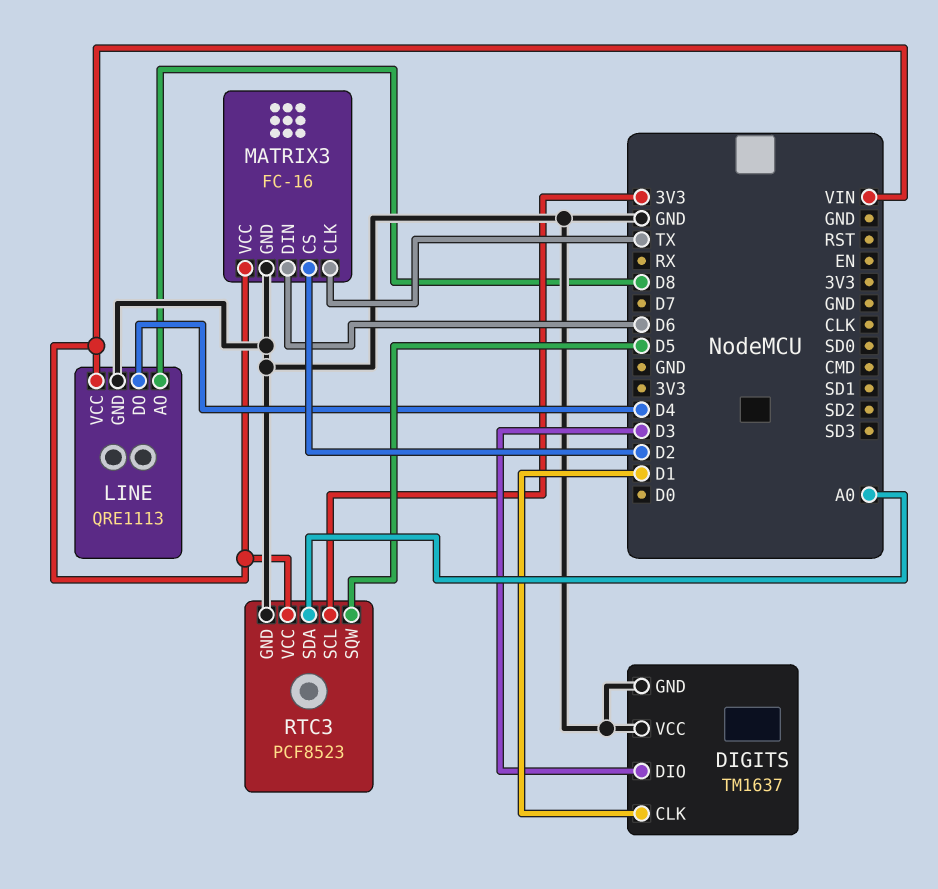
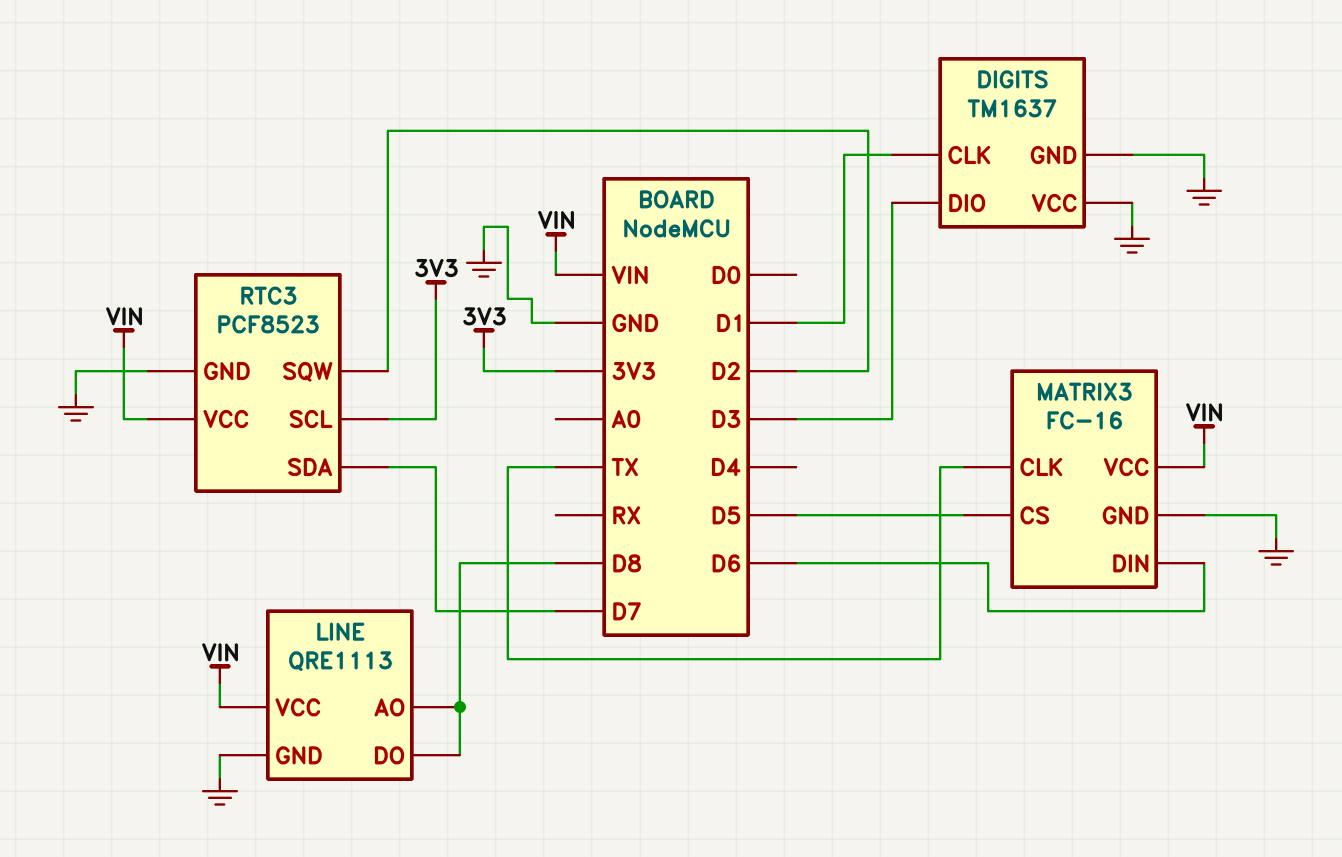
LINE pin DO: D4 -> D8
MATRIX3 pin CS: D2 -> D5
RTC3 pin SDA: A0 -> D7
RTC3 pin SQW: D5 -> D2

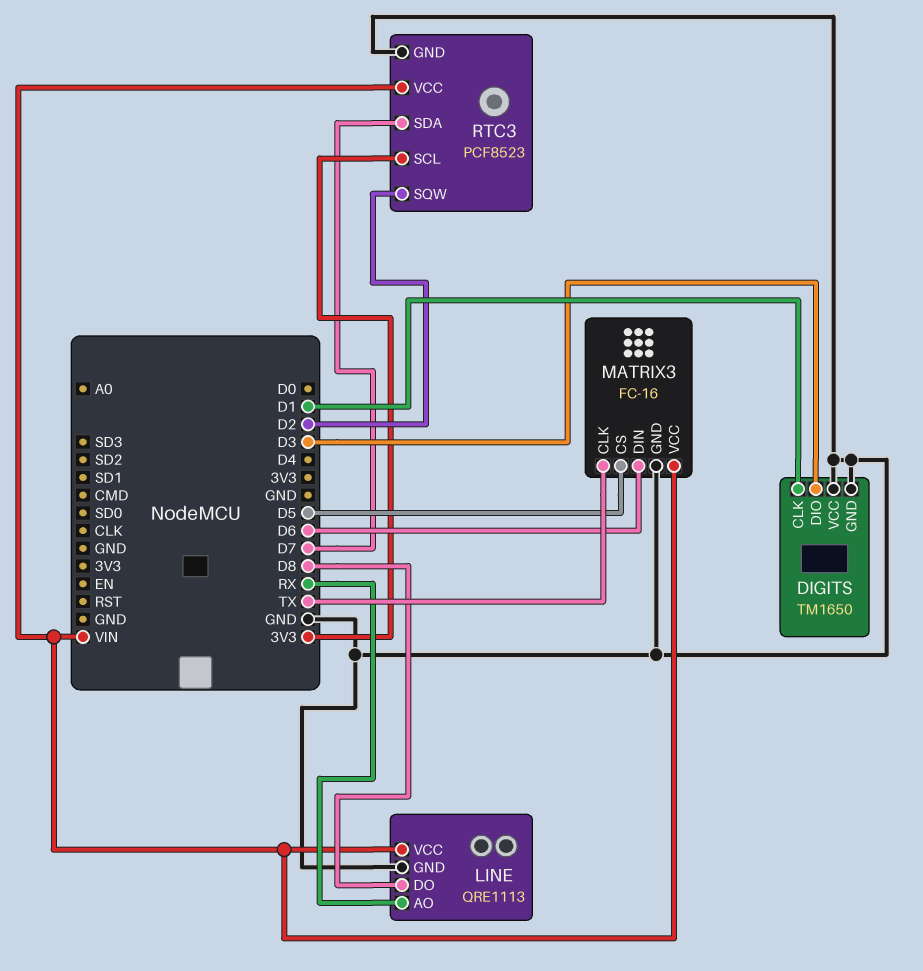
DIGITS: TM1637 -> TM1650
LINE pin AO: D8 -> RX

